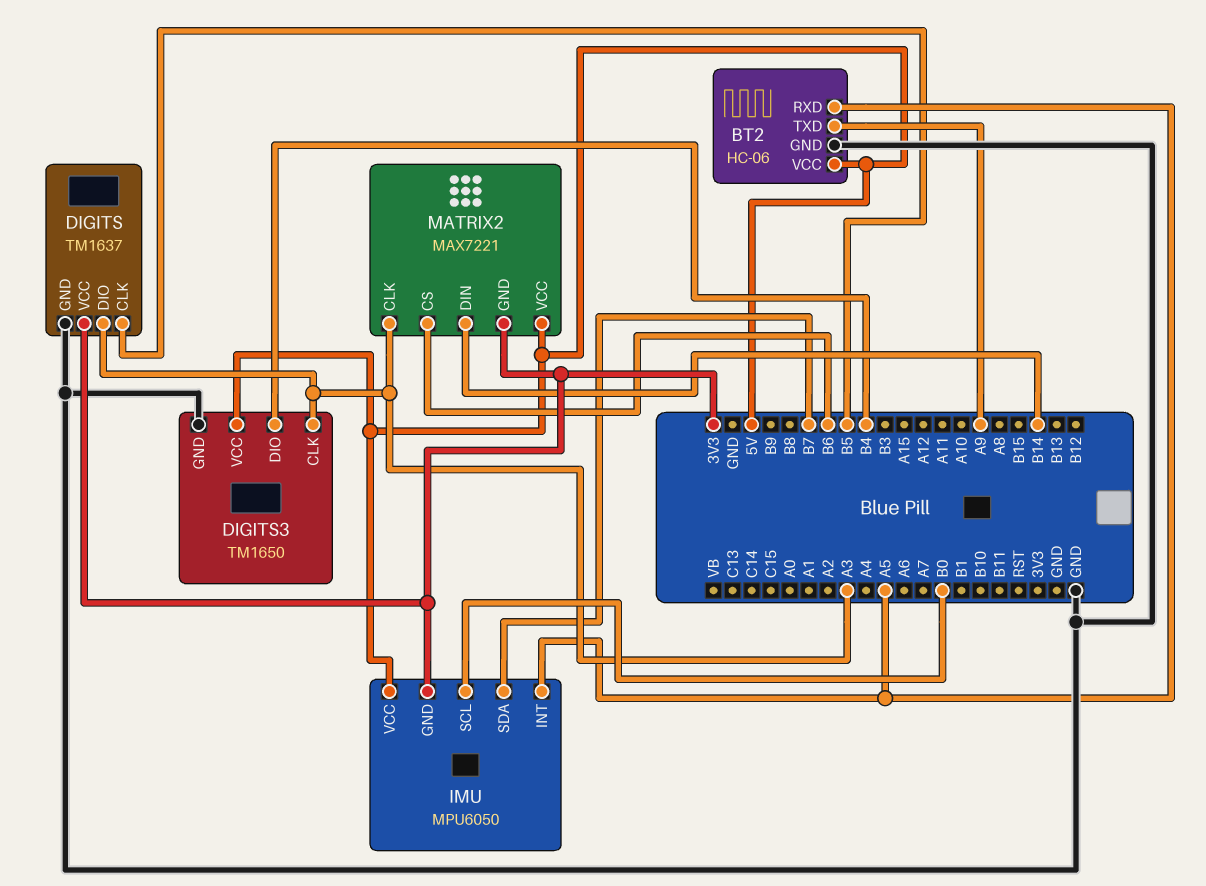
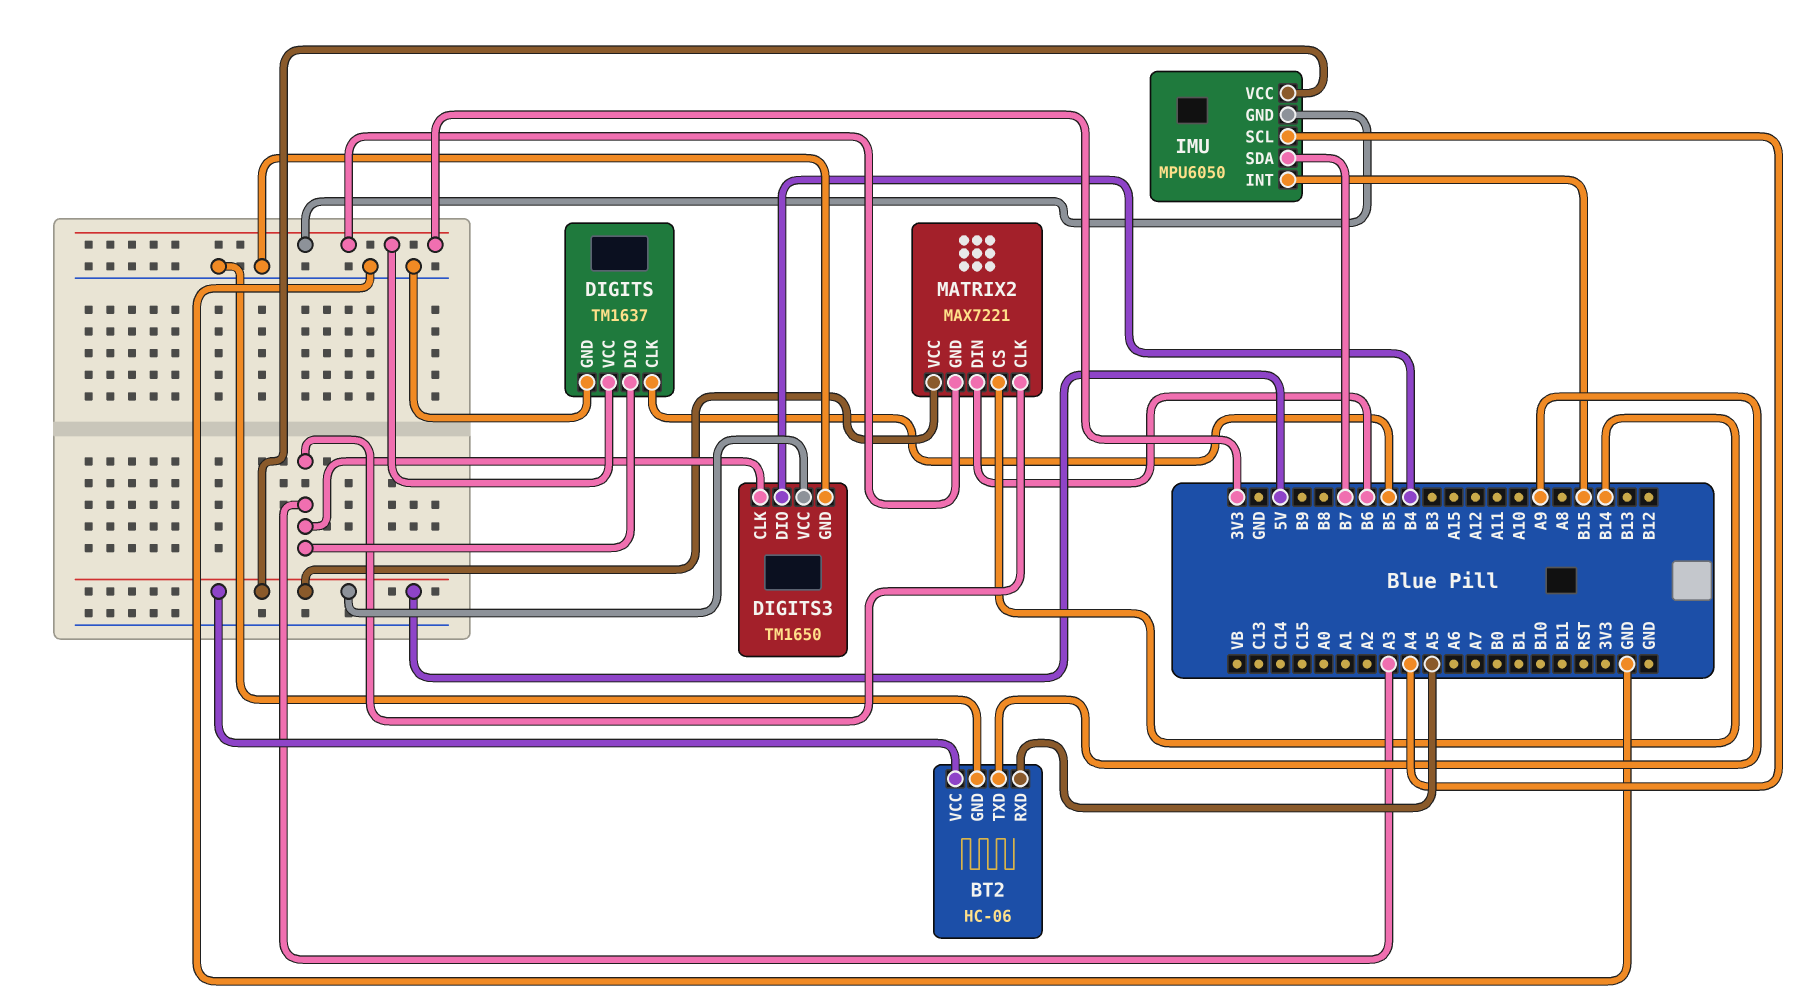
IMU pin INT: A5 -> B15
IMU pin SCL: B0 -> A4
MATRIX2 pin CS: B6 -> B14
MATRIX2 pin DIN: B14 -> B6

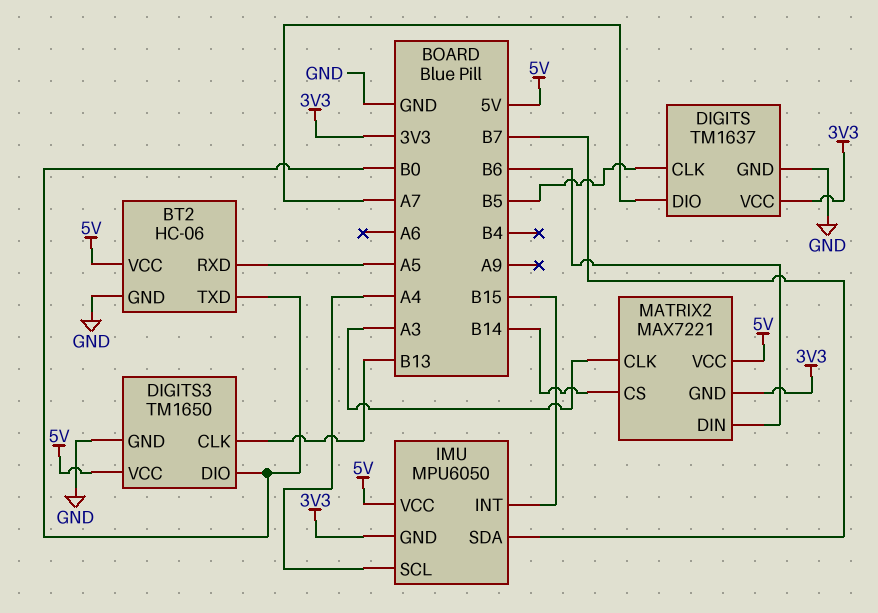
BT2 pin TXD: A9 -> B0
DIGITS pin DIO: A3 -> A7
DIGITS3 pin CLK: A3 -> B13
DIGITS3 pin DIO: B4 -> B0

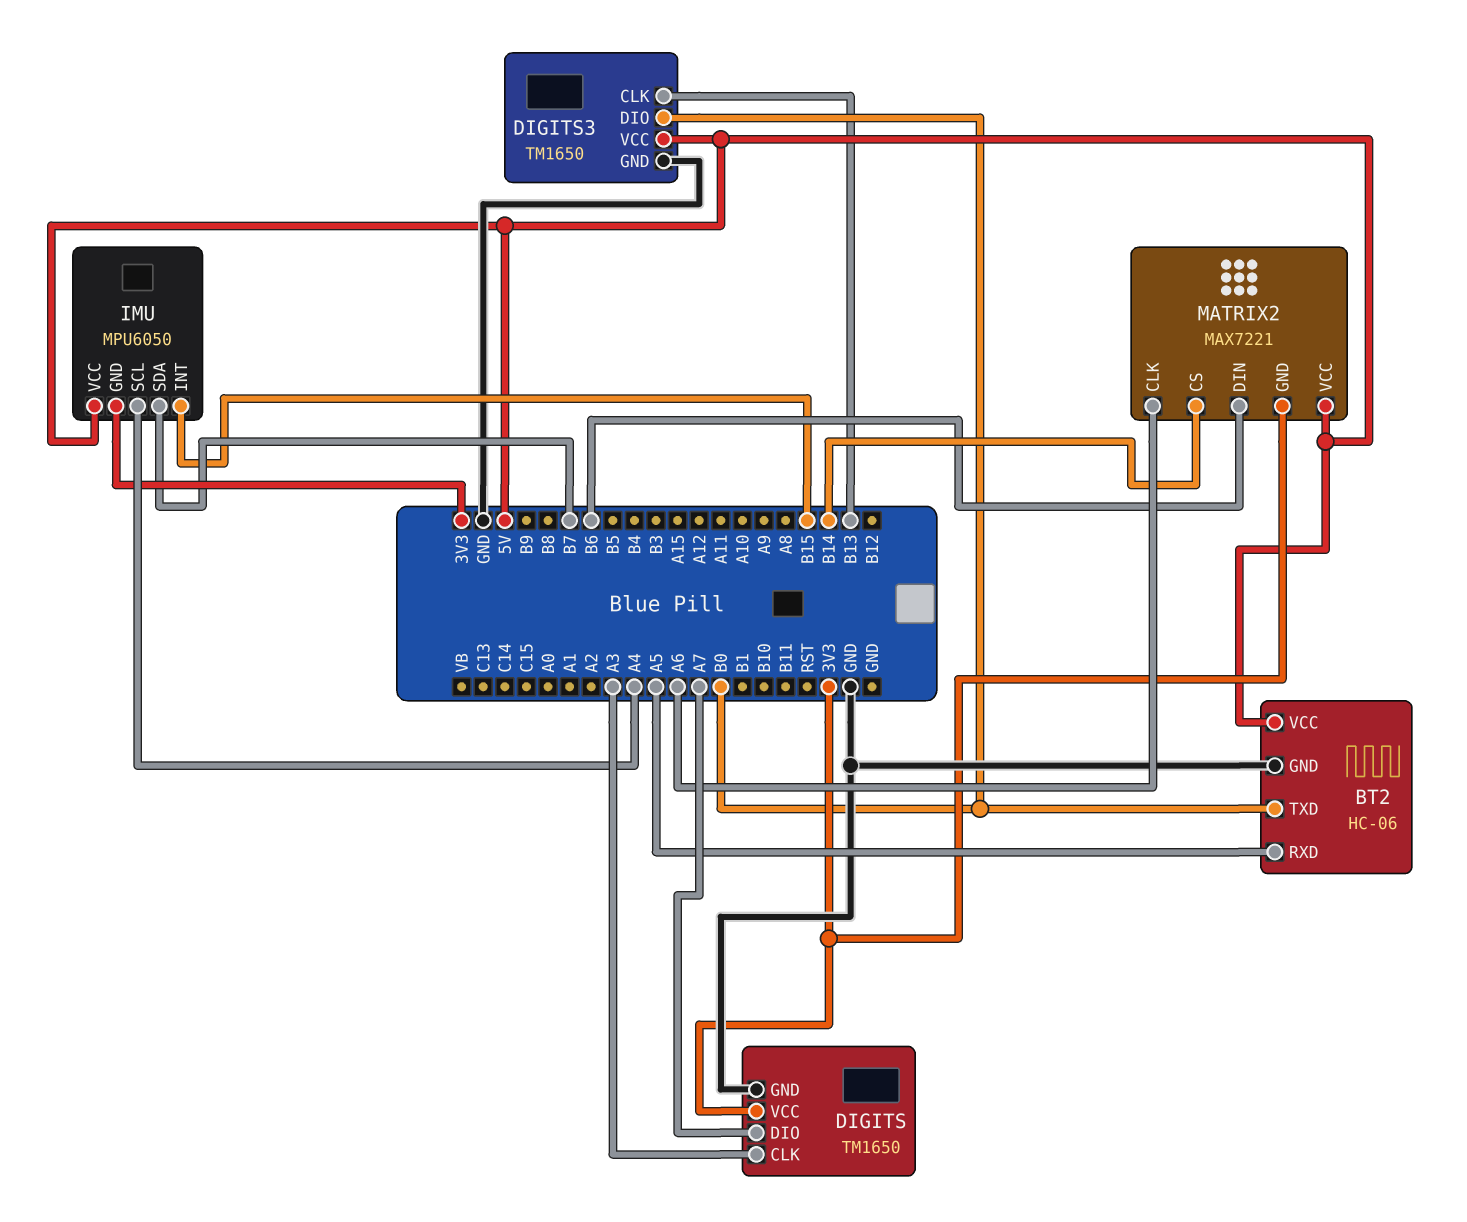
DIGITS: TM1637 -> TM1650
DIGITS pin CLK: B5 -> A3
MATRIX2 pin CLK: A3 -> A6

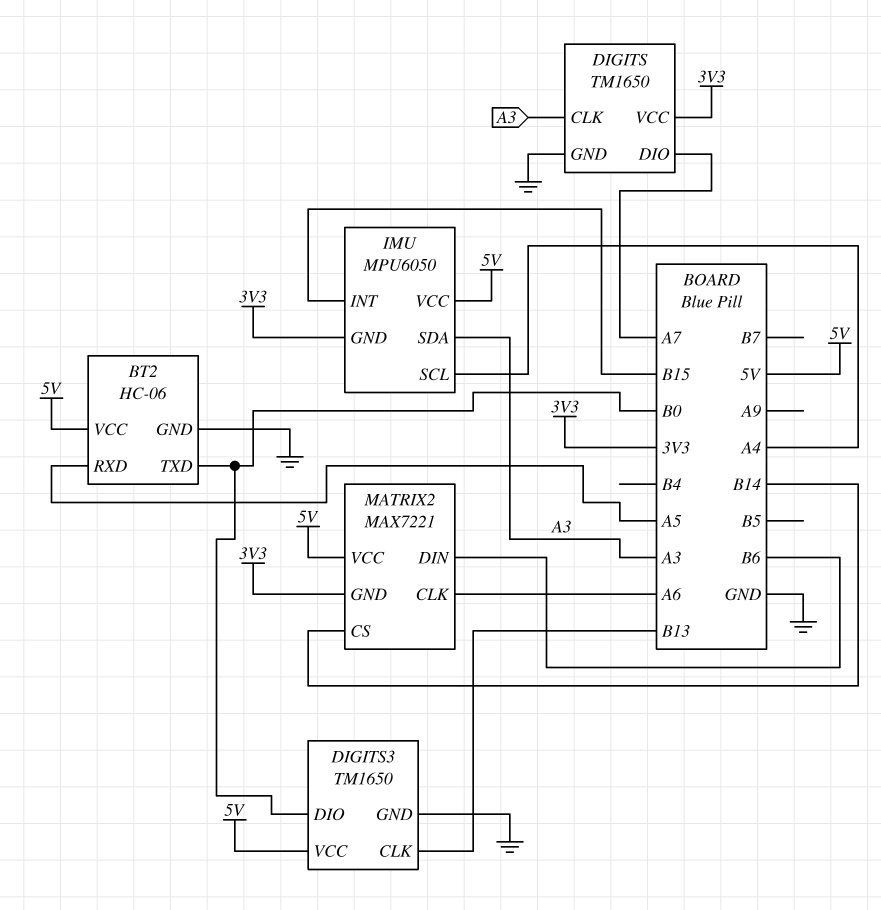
IMU pin SDA: B7 -> A3

